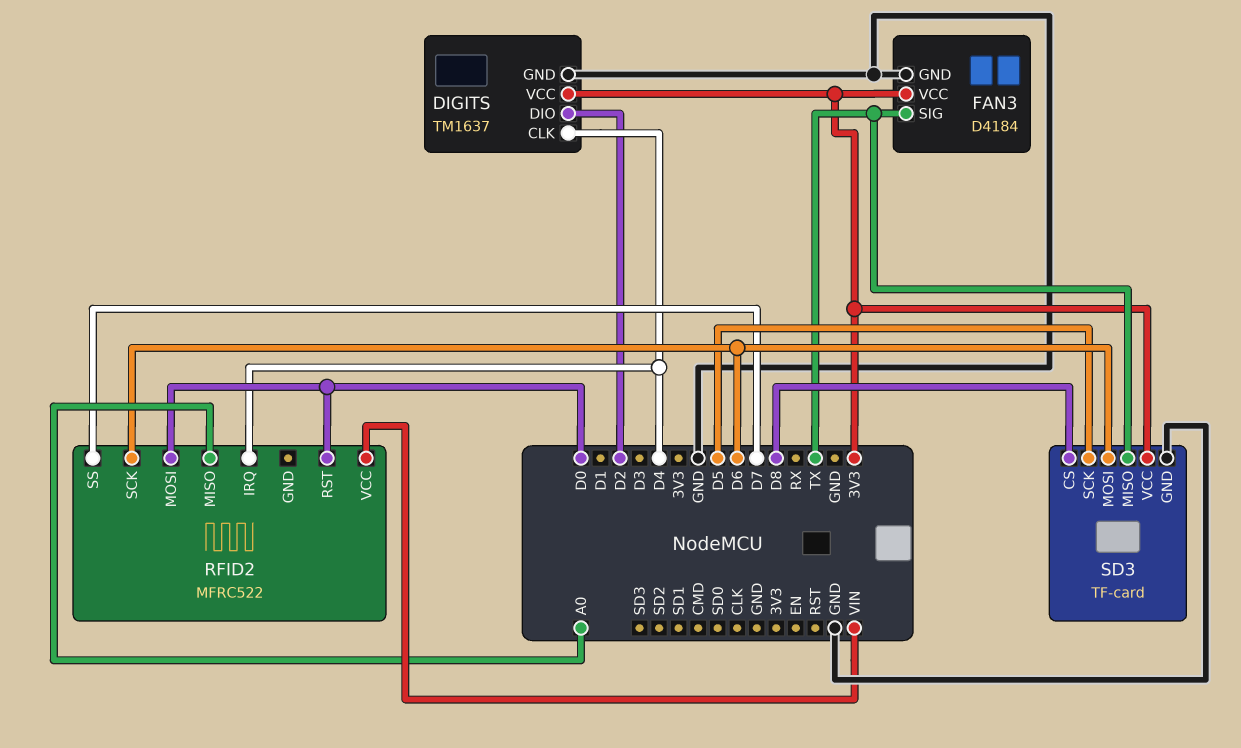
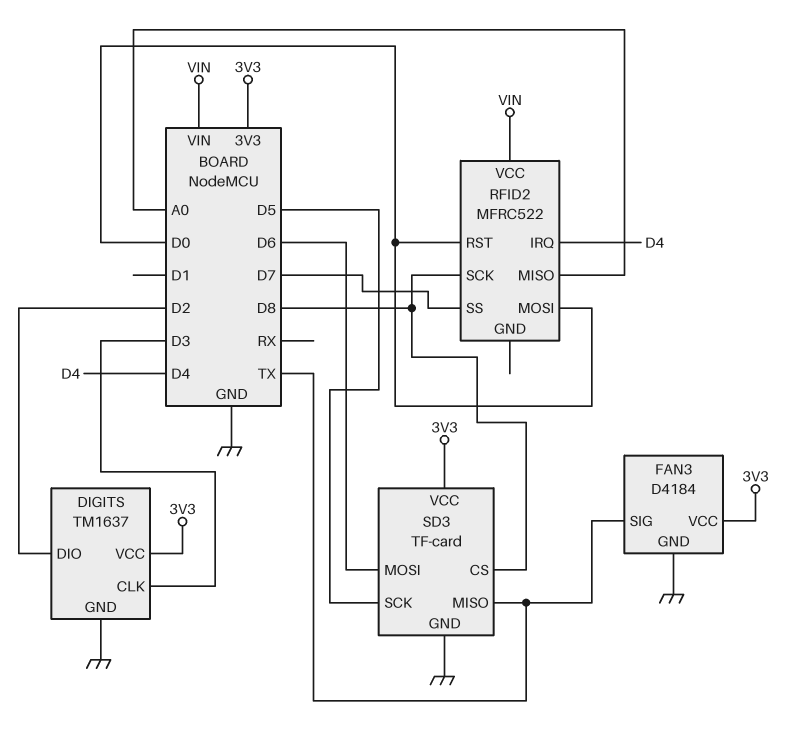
DIGITS pin CLK: D4 -> D3
RFID2 pin SCK: D6 -> D8

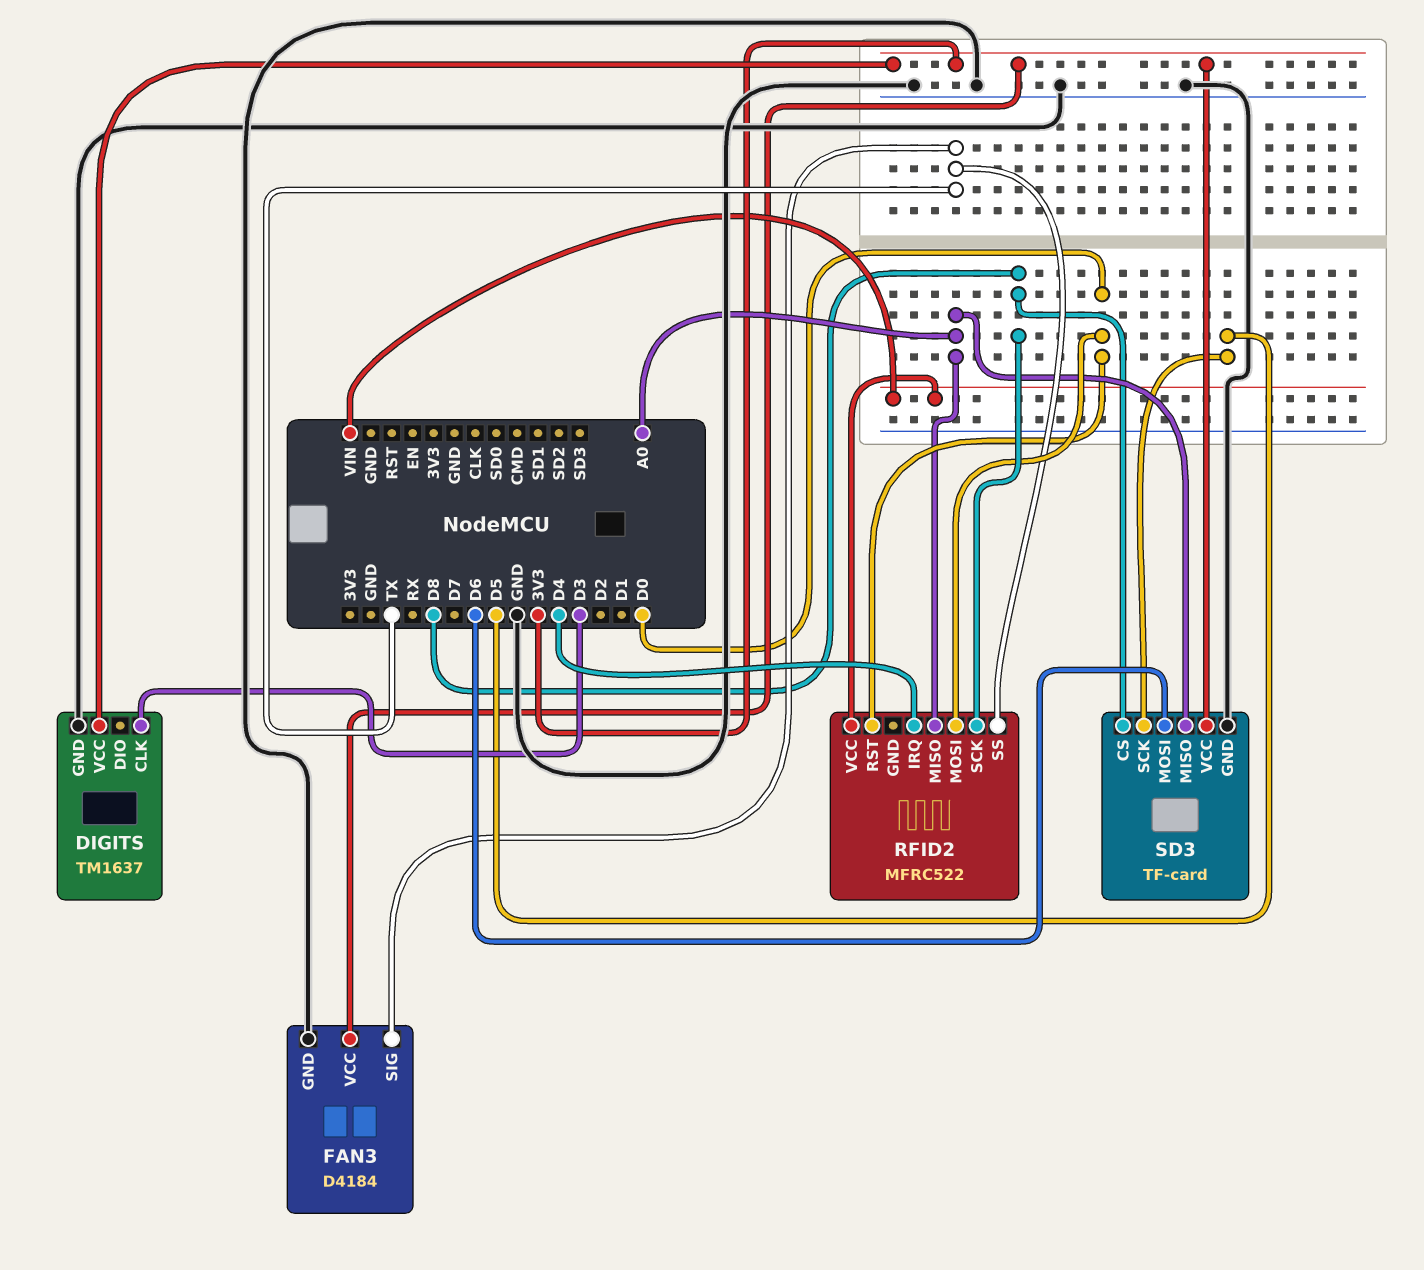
DIGITS pin DIO: D2 -> none
RFID2 pin SS: D7 -> TX
SD3 pin MISO: TX -> A0

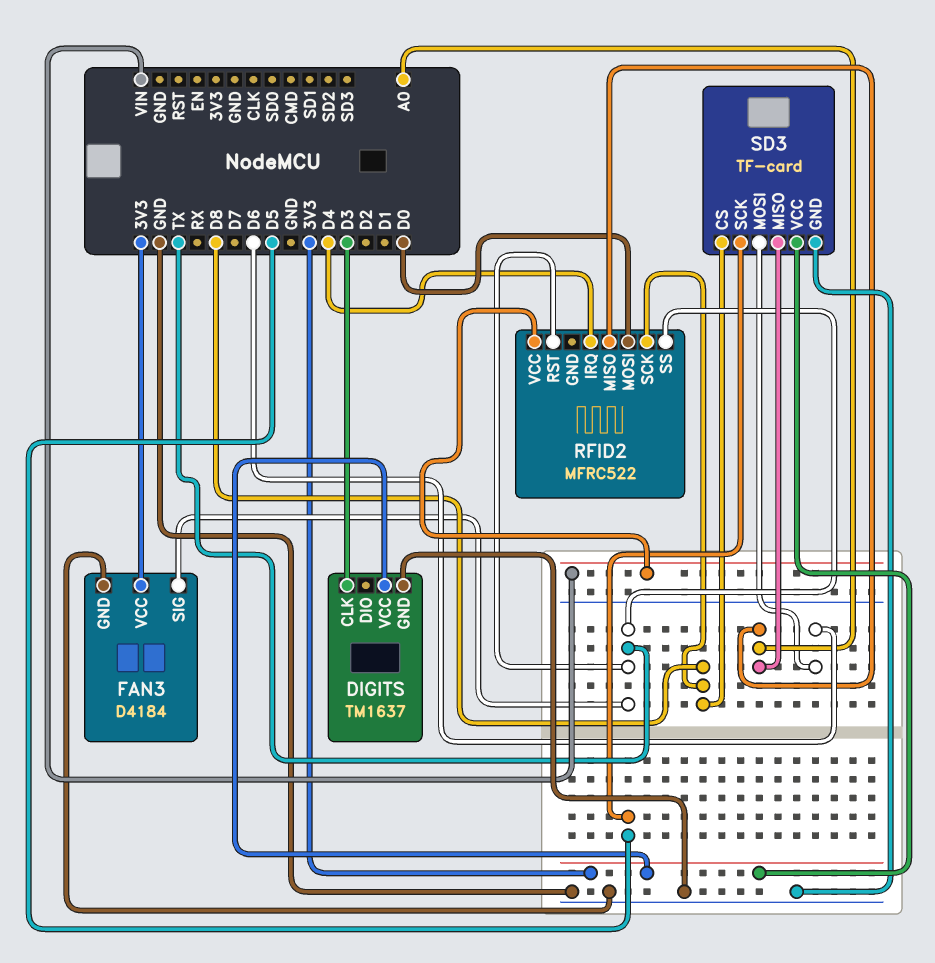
RFID2 pin RST: D0 -> TX

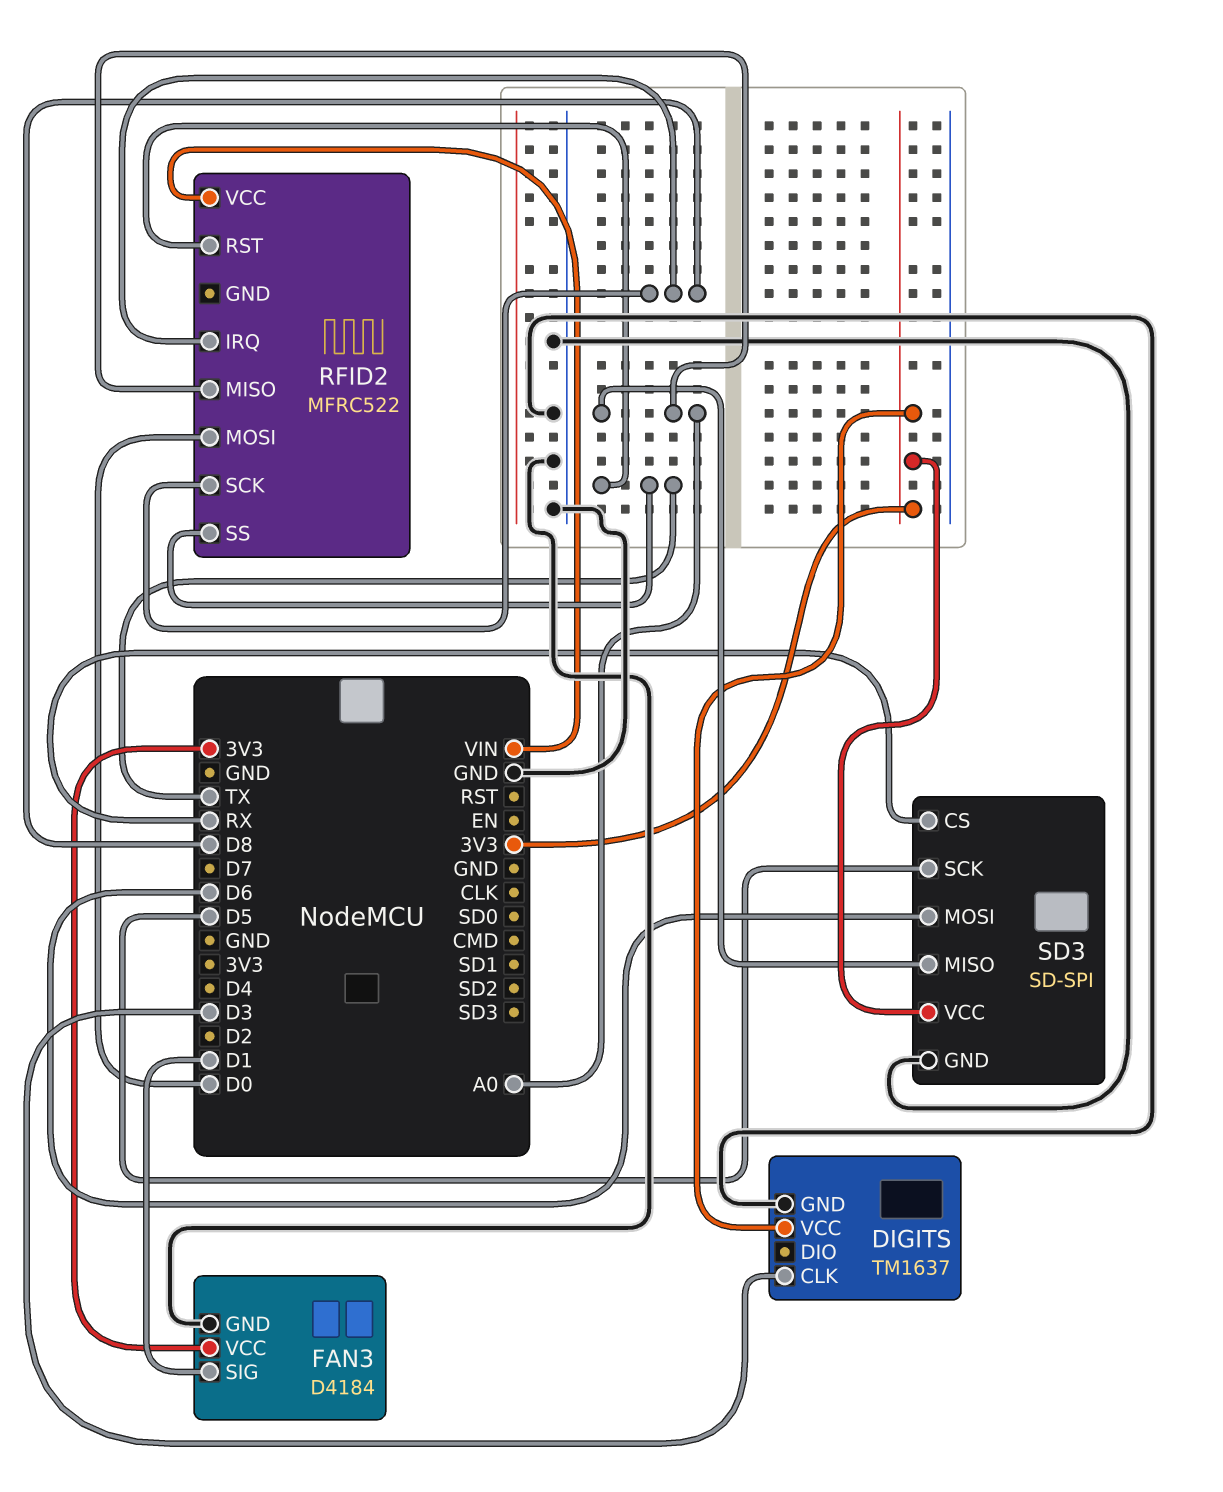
FAN3 pin SIG: TX -> D1
RFID2 pin IRQ: D4 -> D8
SD3: TF-card -> SD-SPI
SD3 pin CS: D8 -> RX

